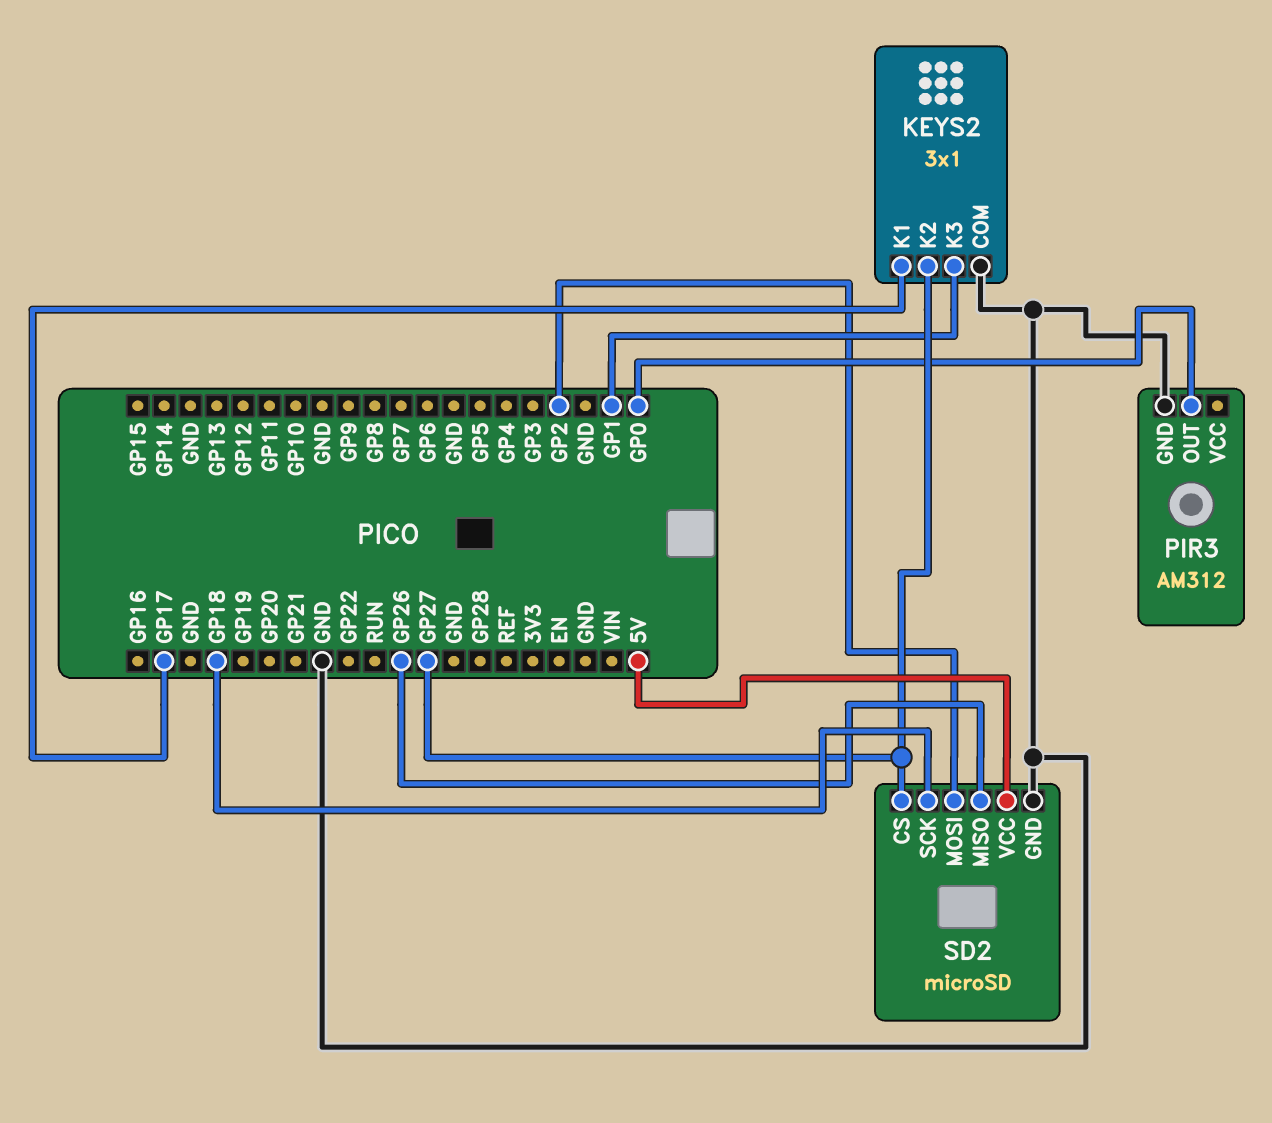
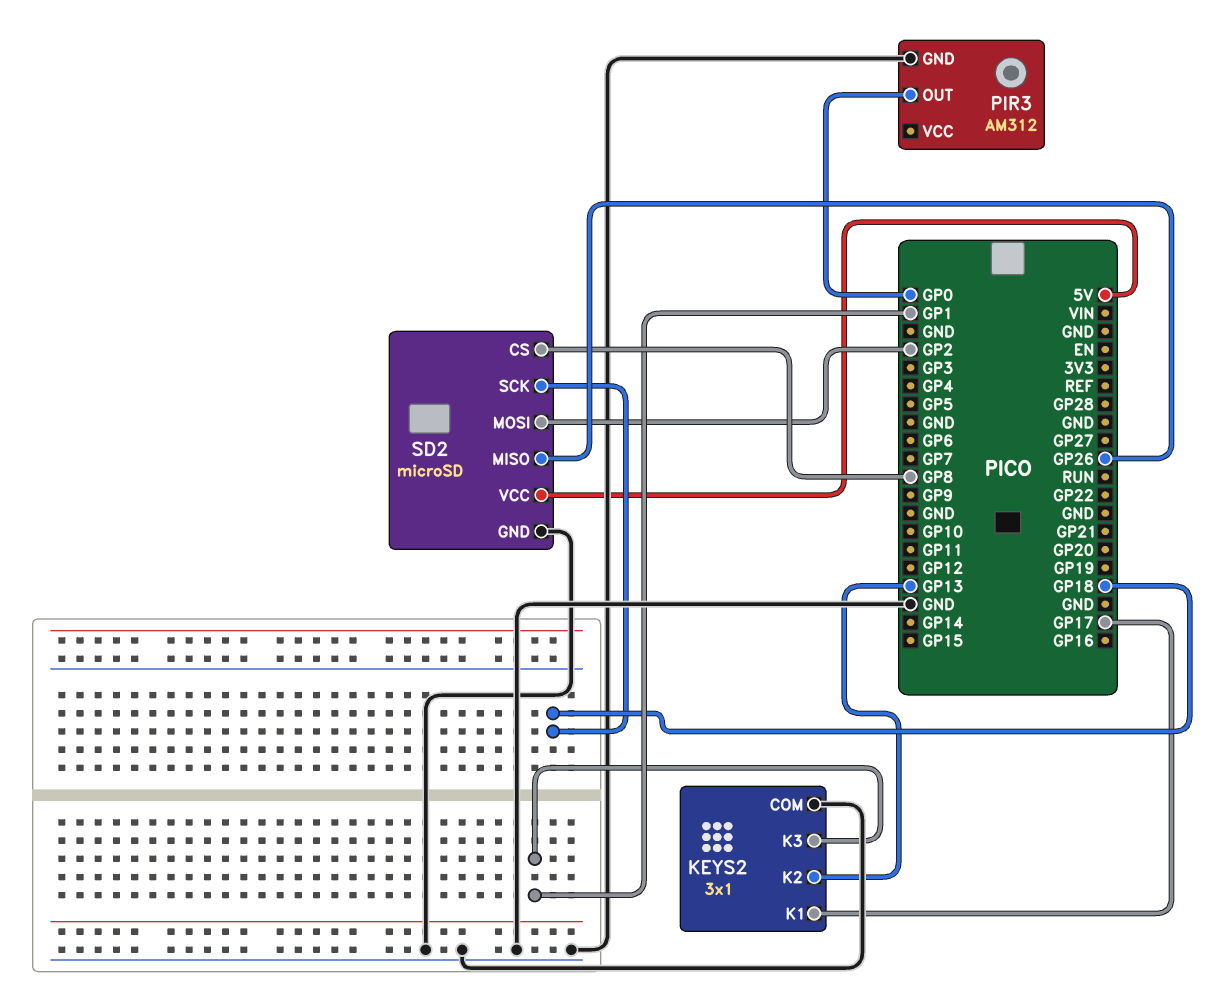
KEYS2 pin K2: GP27 -> GP13
SD2 pin CS: GP27 -> GP8

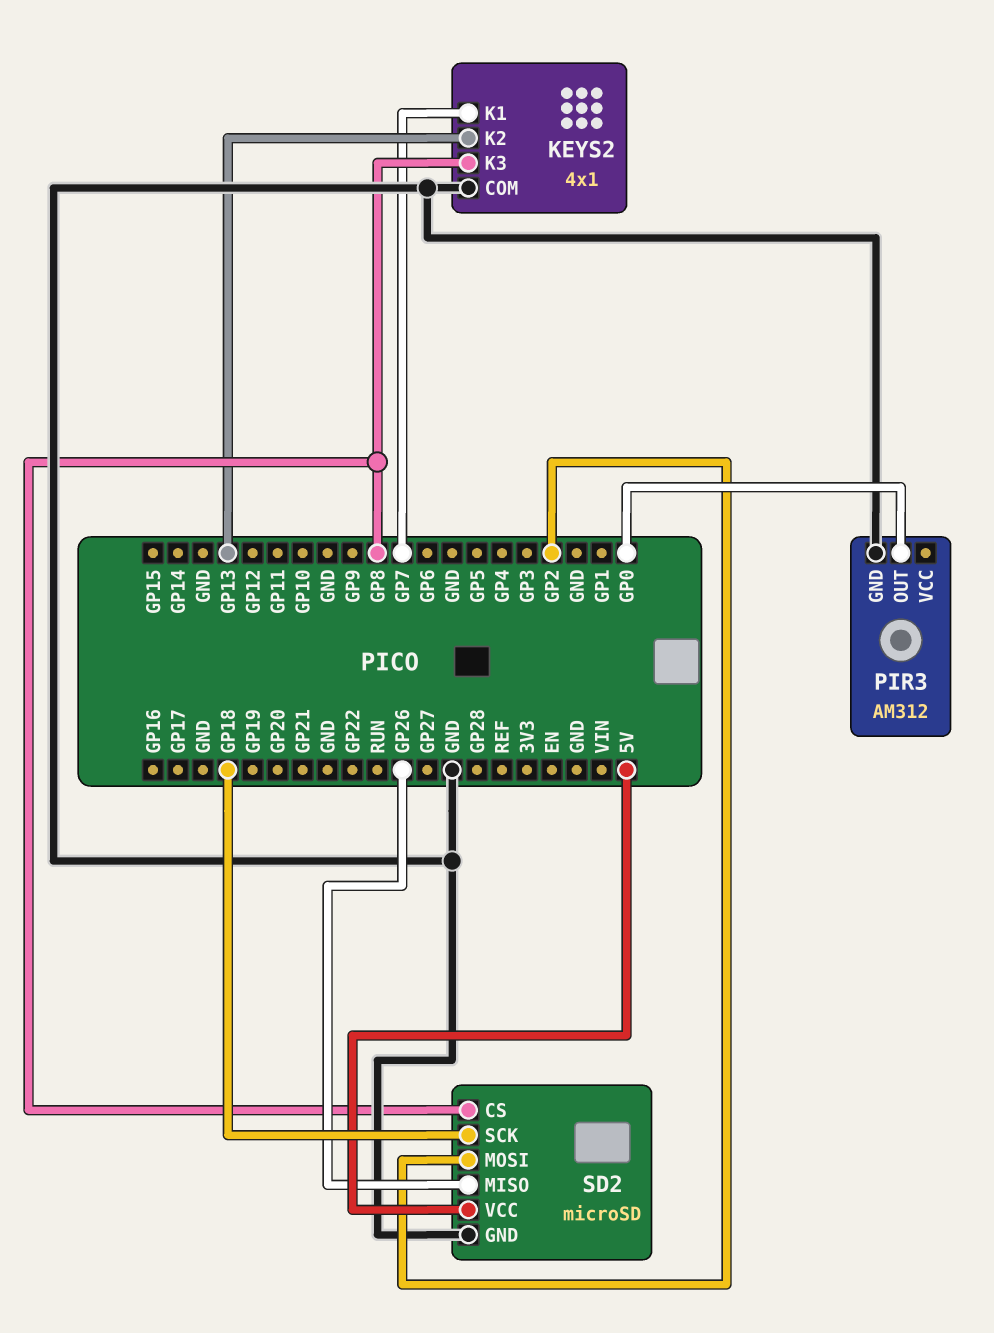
KEYS2: 3x1 -> 4x1
KEYS2 pin K1: GP17 -> GP7
KEYS2 pin K3: GP1 -> GP8

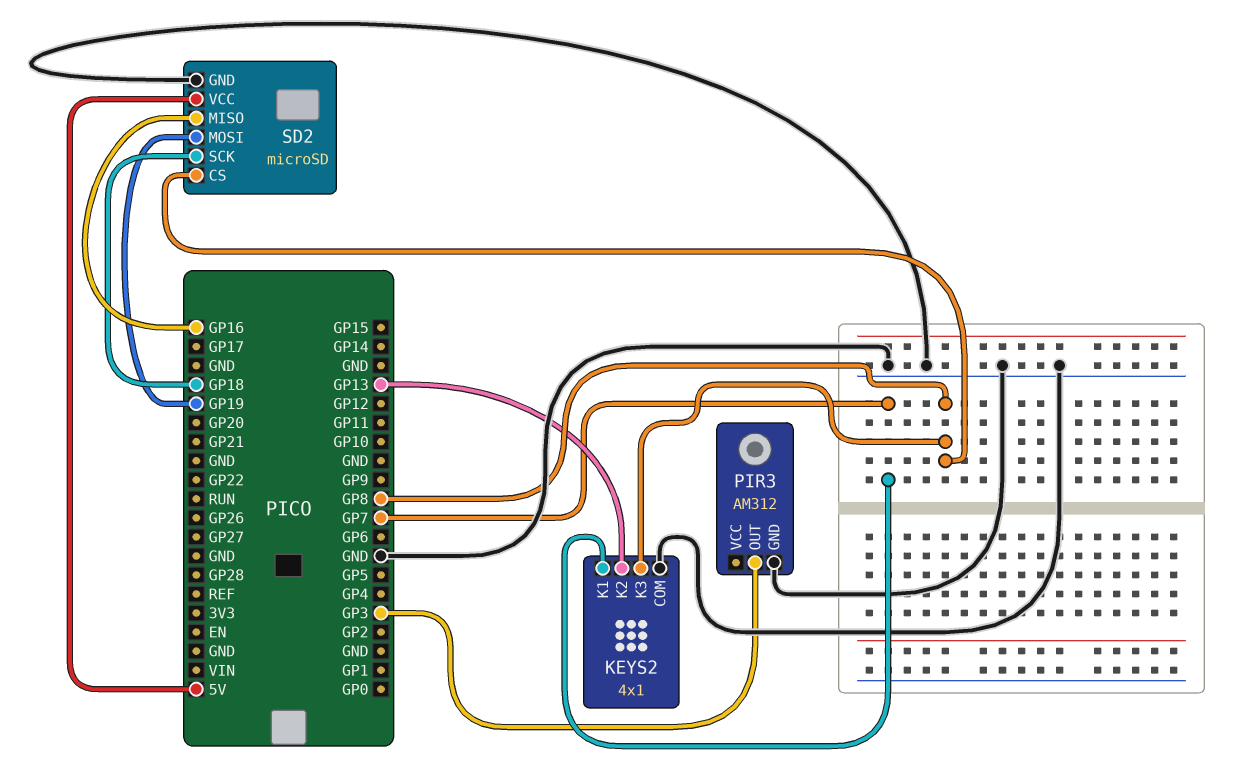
PIR3 pin OUT: GP0 -> GP3
SD2 pin MISO: GP26 -> GP16
SD2 pin MOSI: GP2 -> GP19

